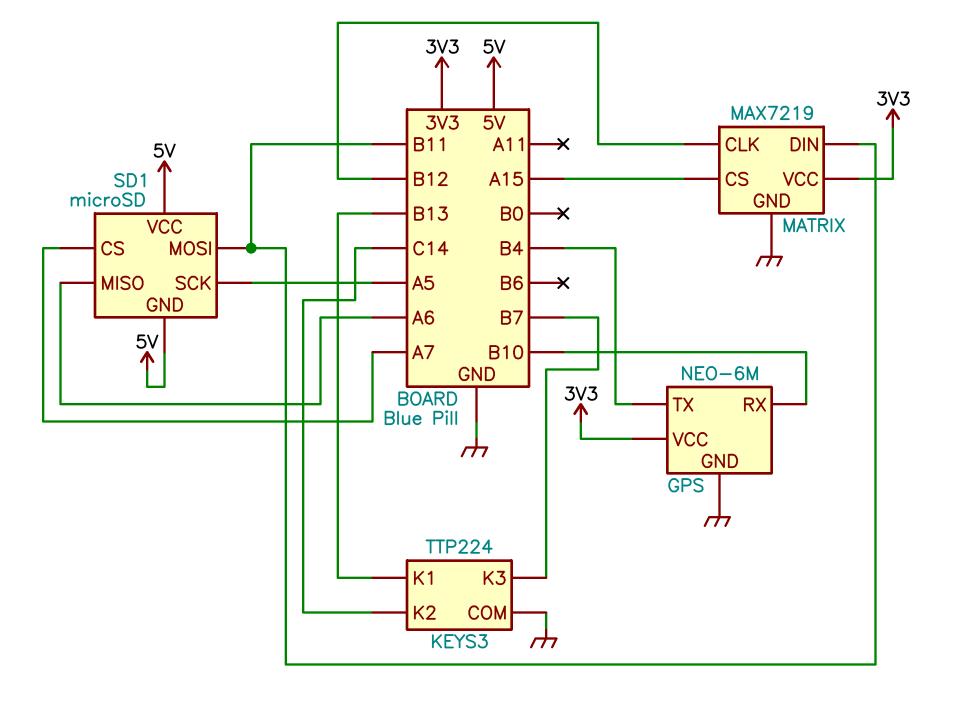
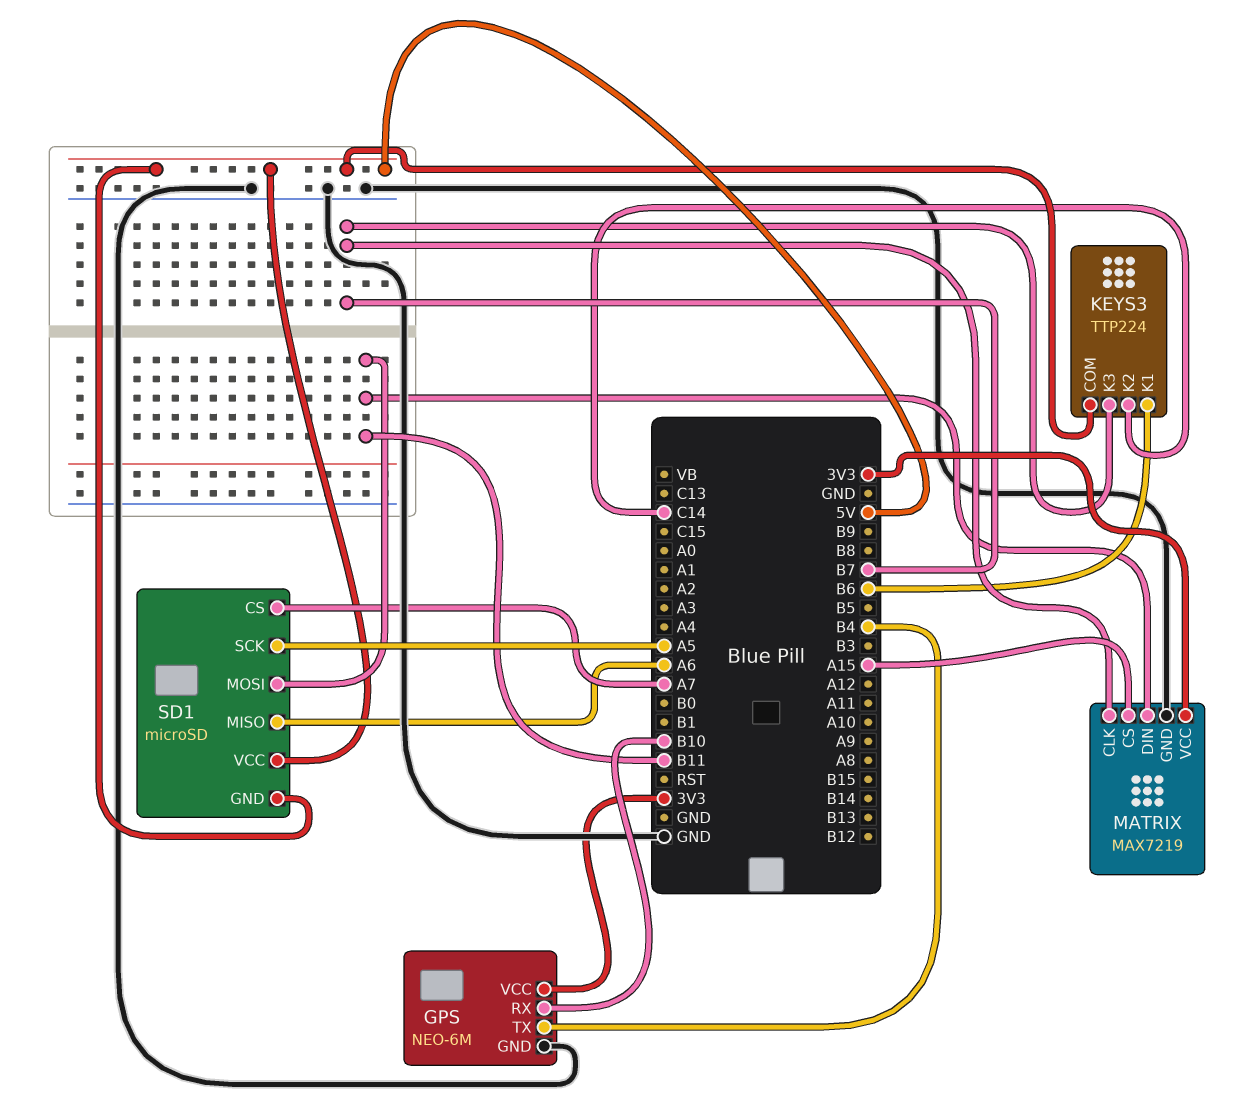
KEYS3 pin COM: GND -> 5V
KEYS3 pin K1: B13 -> B6
MATRIX pin CLK: B12 -> B7

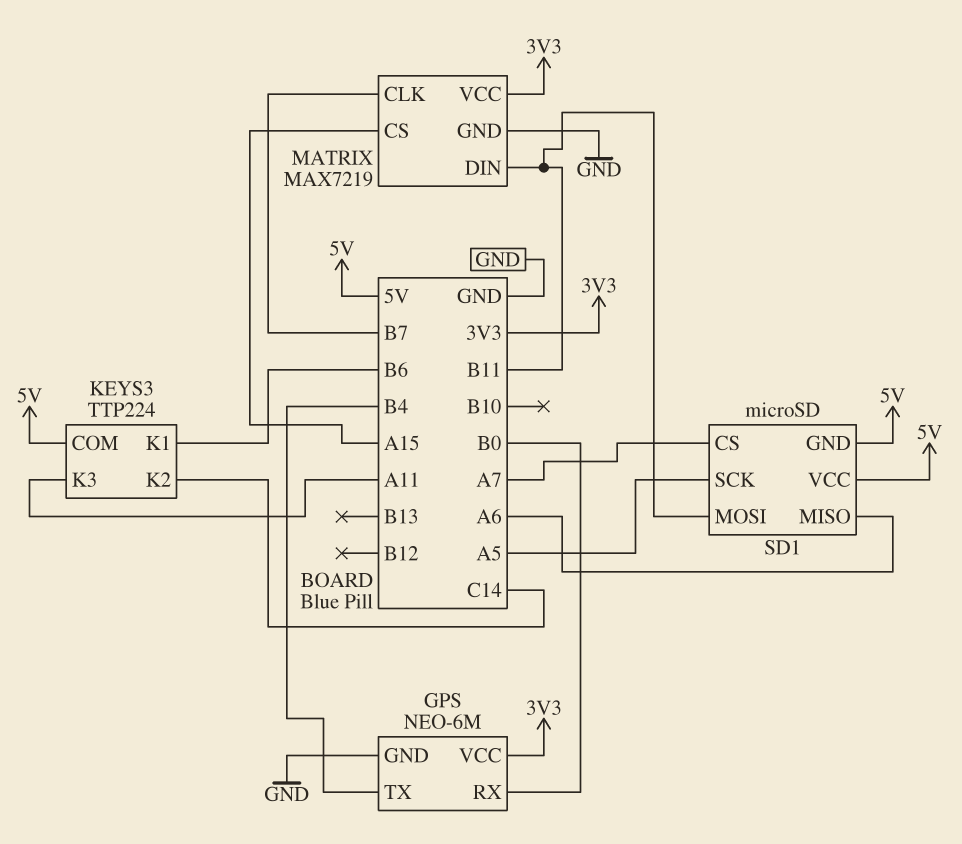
GPS pin RX: B10 -> B0
KEYS3 pin K3: B7 -> A11

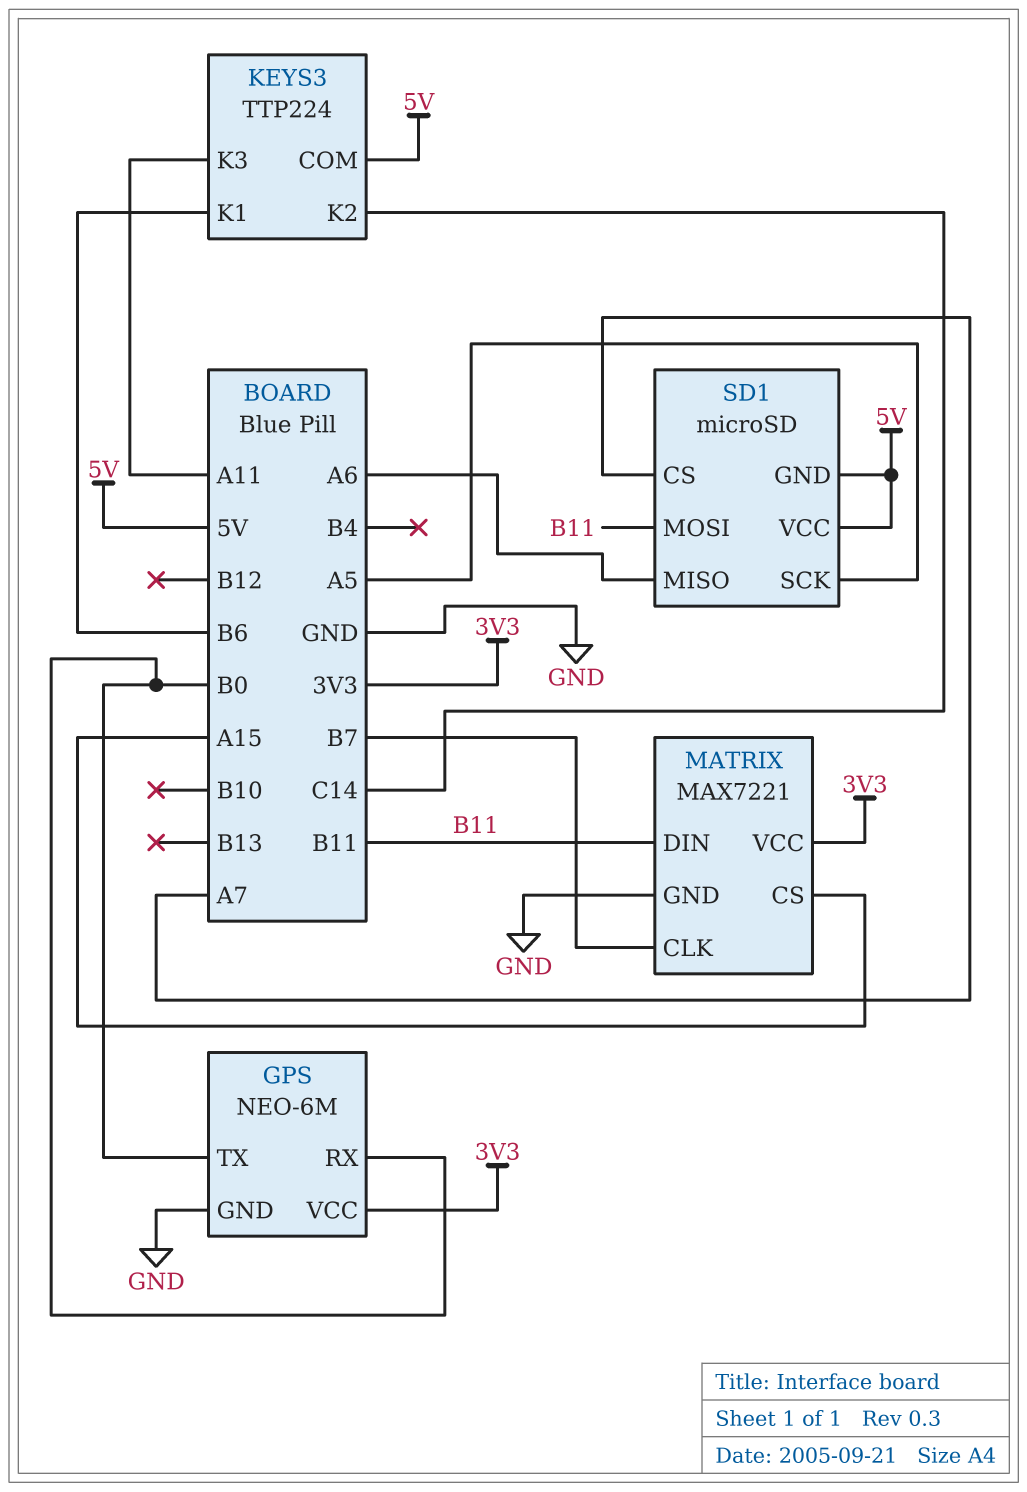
GPS pin TX: B4 -> B0
MATRIX: MAX7219 -> MAX7221

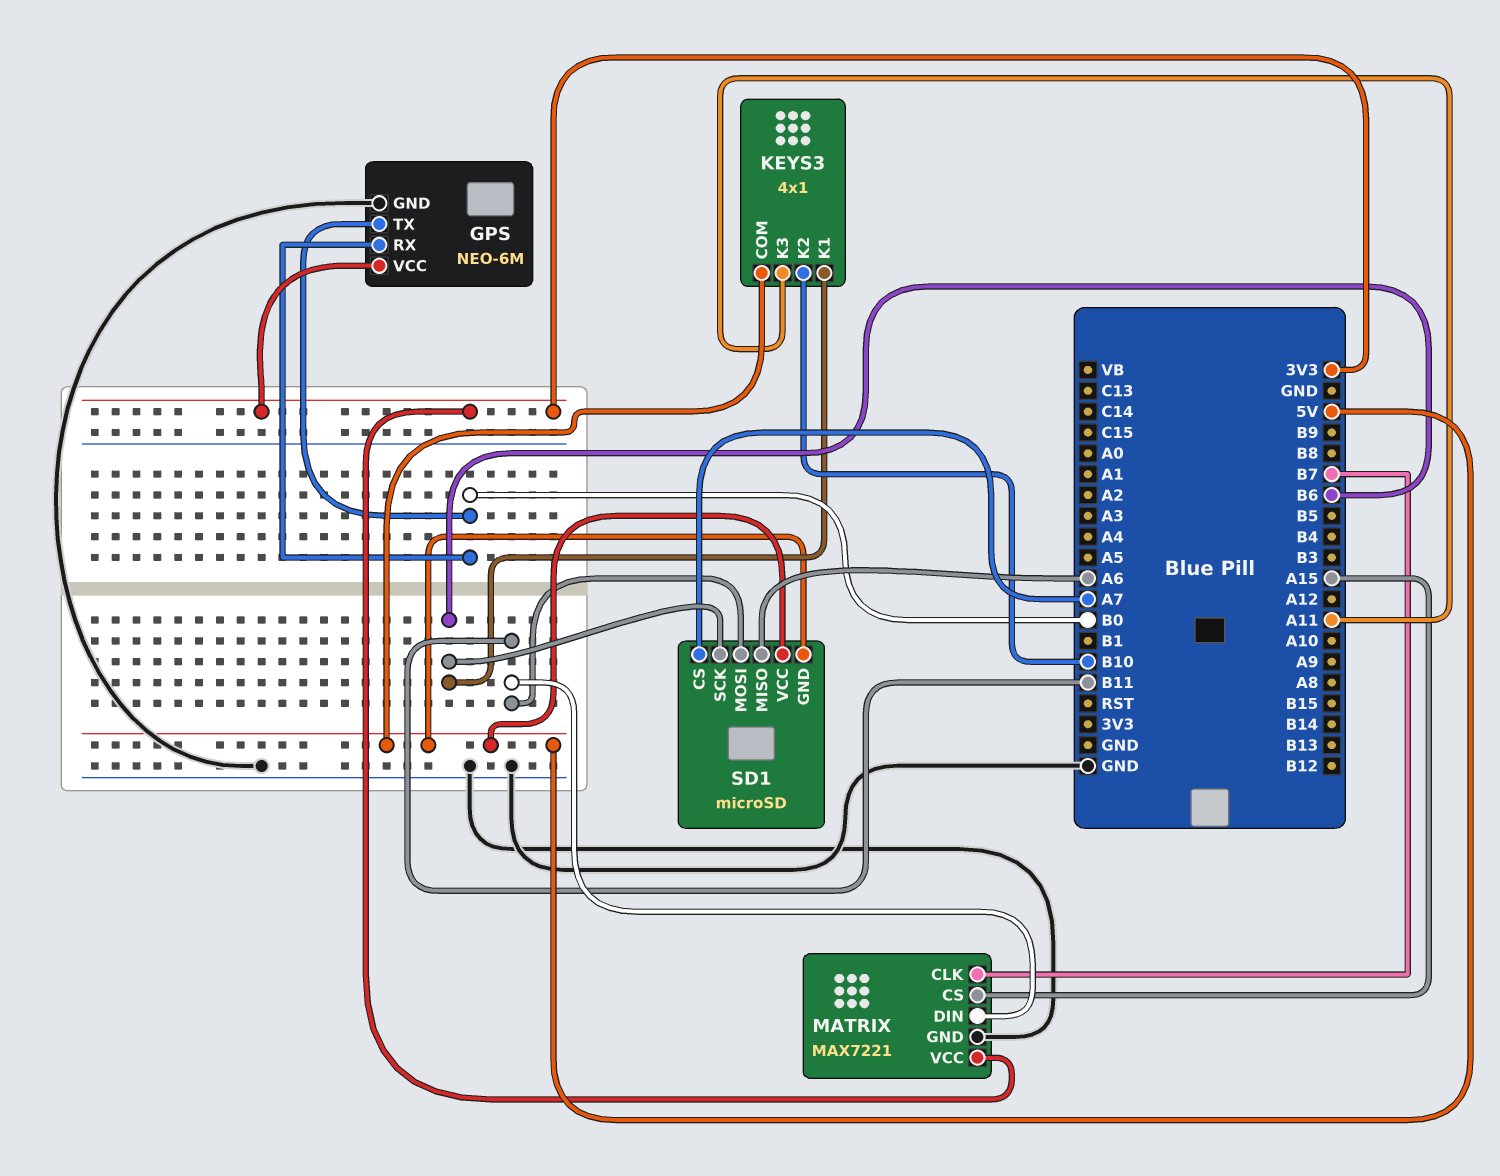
KEYS3: TTP224 -> 4x1
KEYS3 pin K2: C14 -> B10
SD1 pin SCK: A5 -> B6

